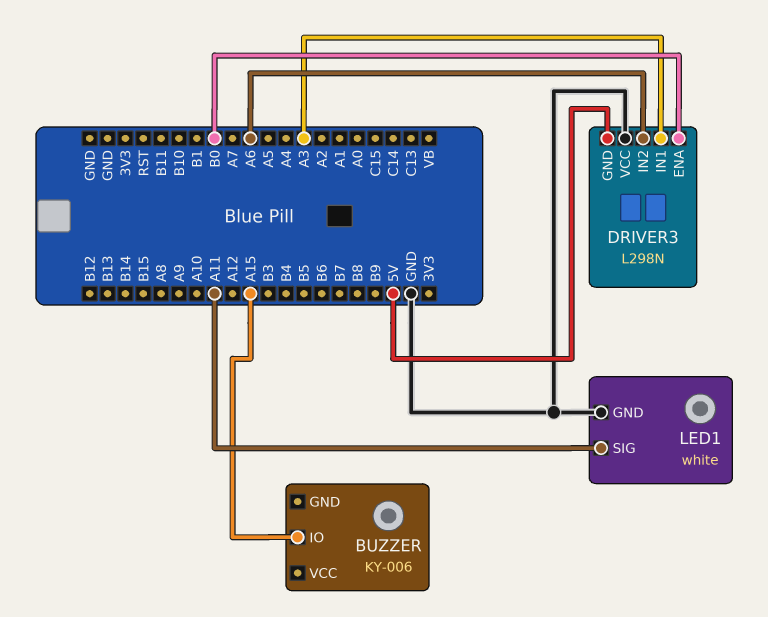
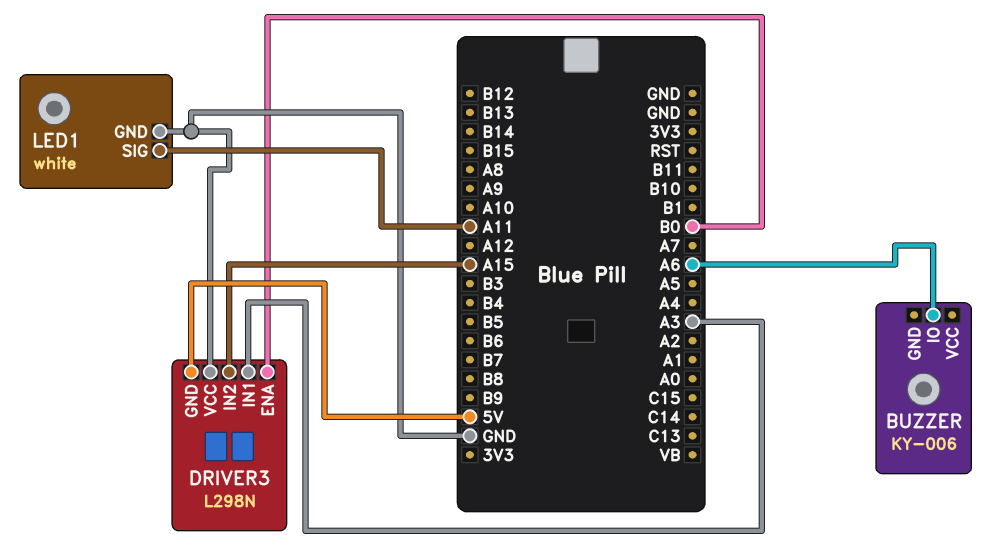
BUZZER pin IO: A15 -> A6
DRIVER3 pin IN2: A6 -> A15

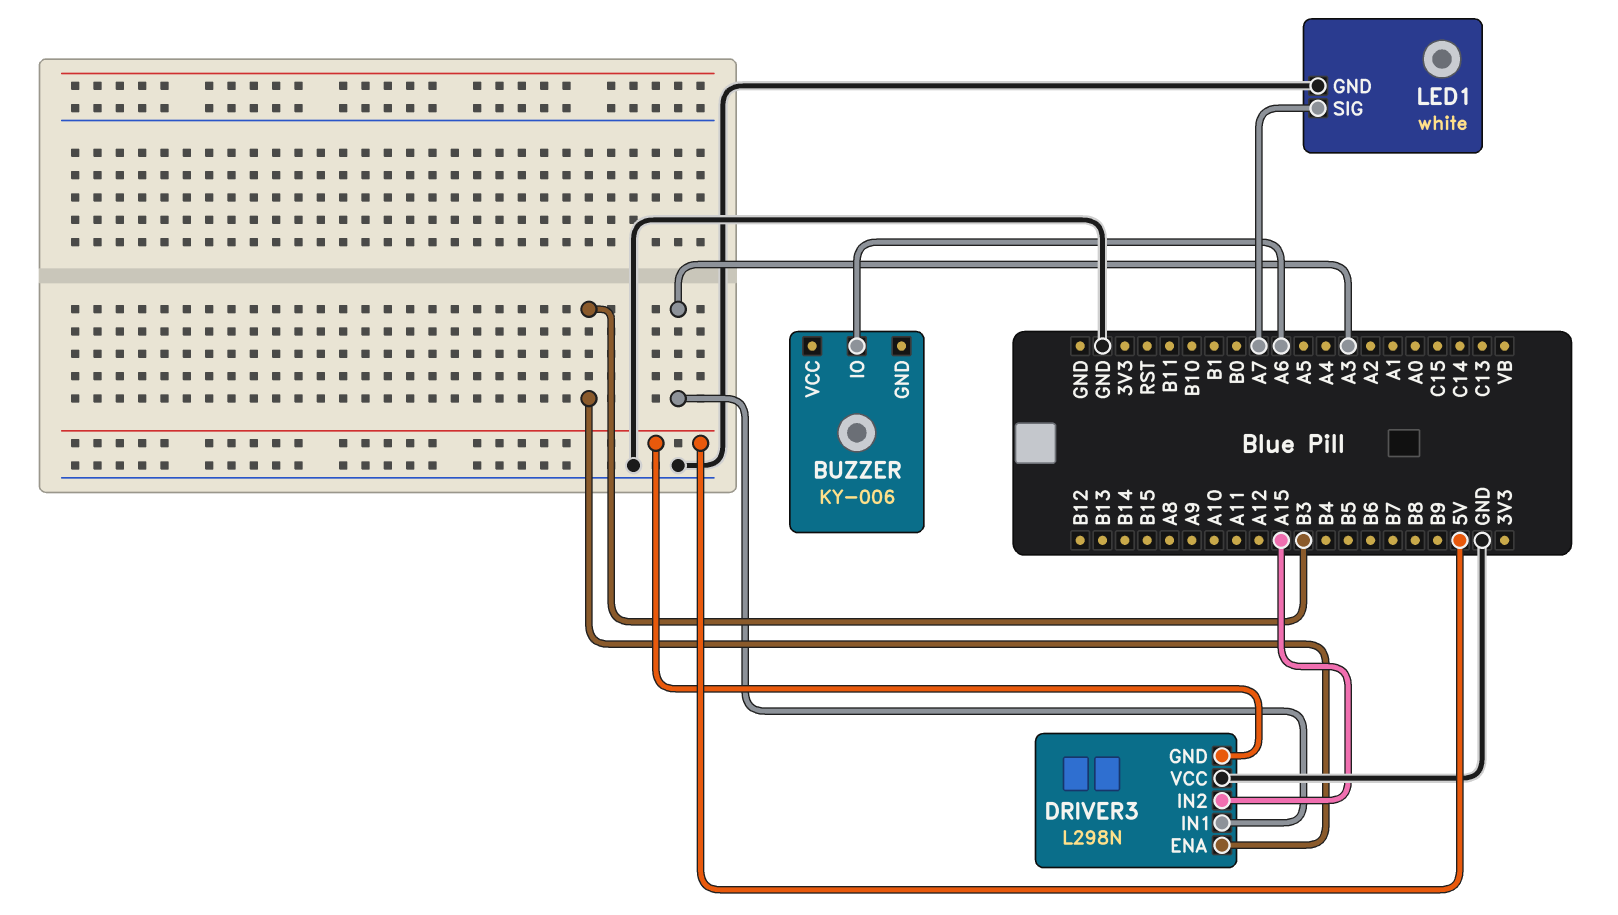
DRIVER3 pin ENA: B0 -> B3
LED1 pin SIG: A11 -> A7

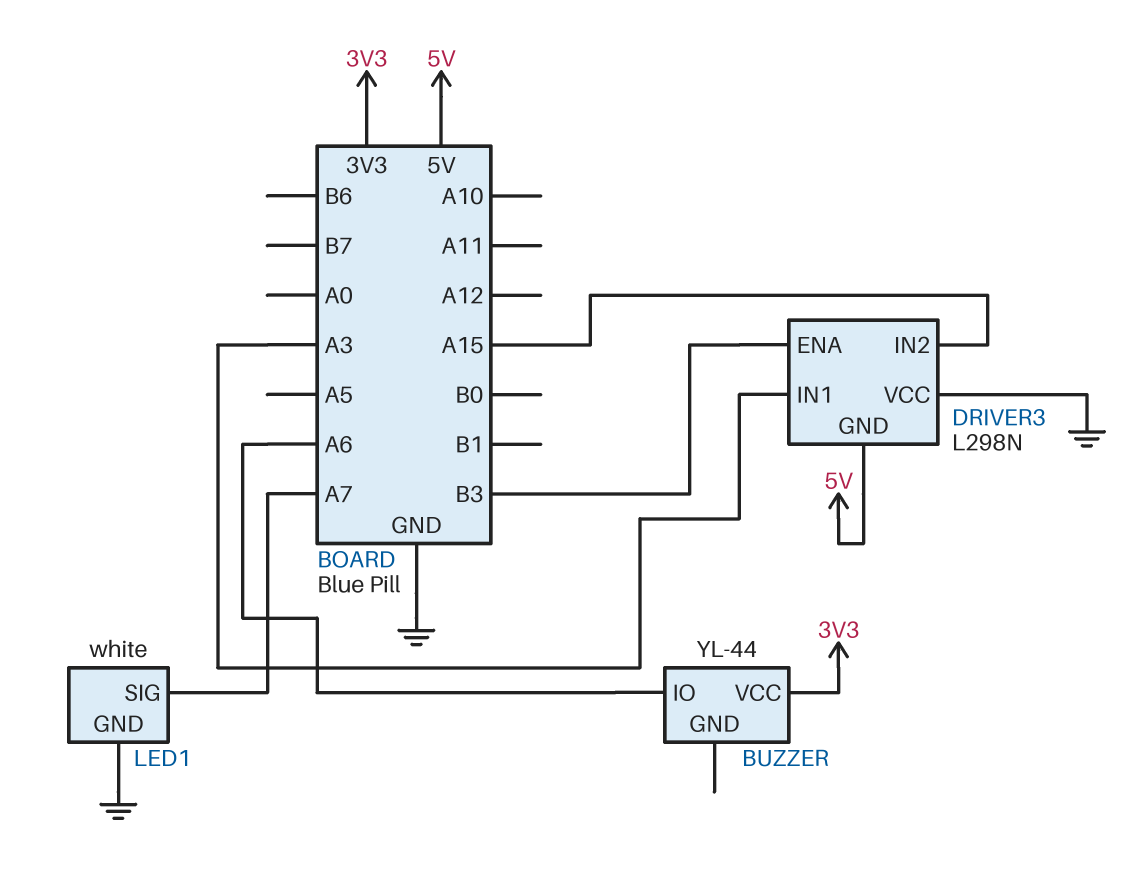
BUZZER: KY-006 -> YL-44
BUZZER pin VCC: none -> 3V3

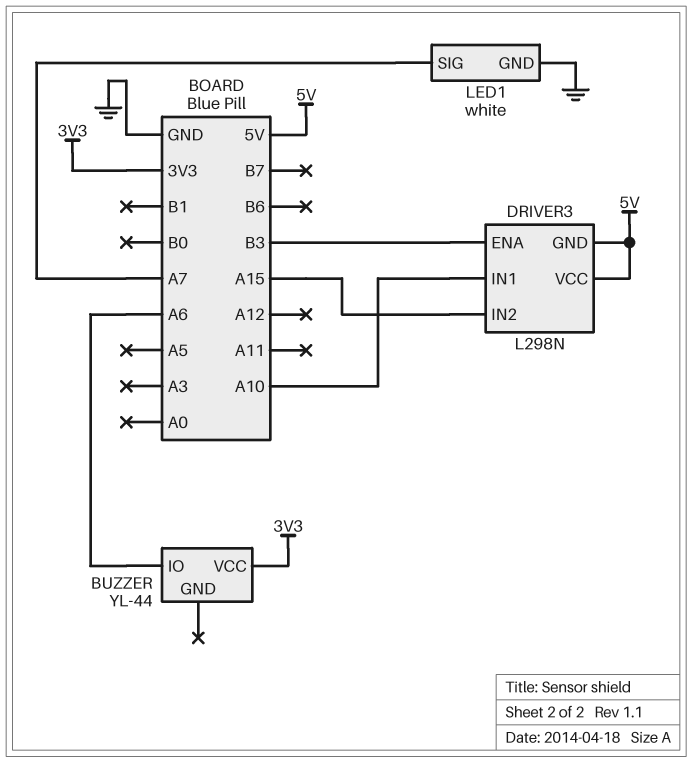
DRIVER3 pin IN1: A3 -> A10
DRIVER3 pin VCC: GND -> 5V

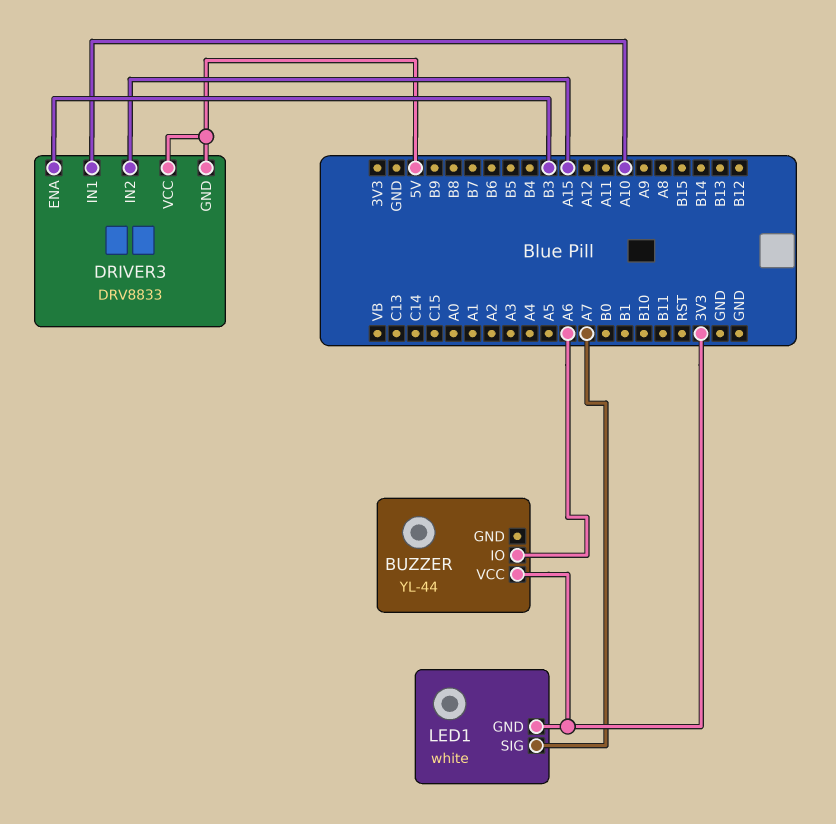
DRIVER3: L298N -> DRV8833
LED1 pin GND: GND -> 3V3

